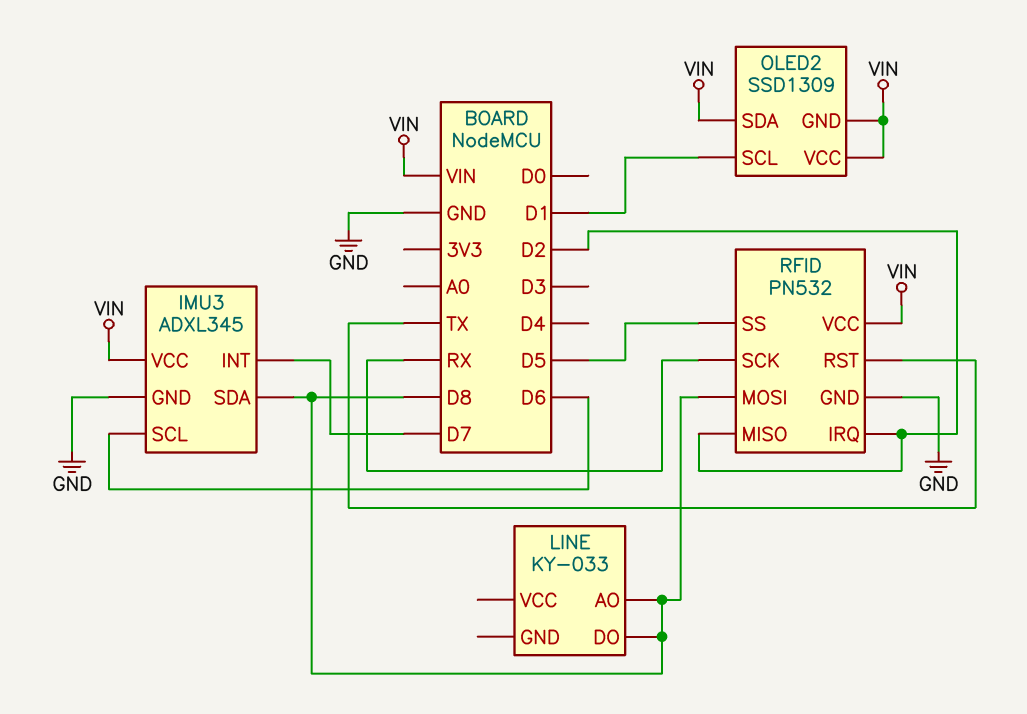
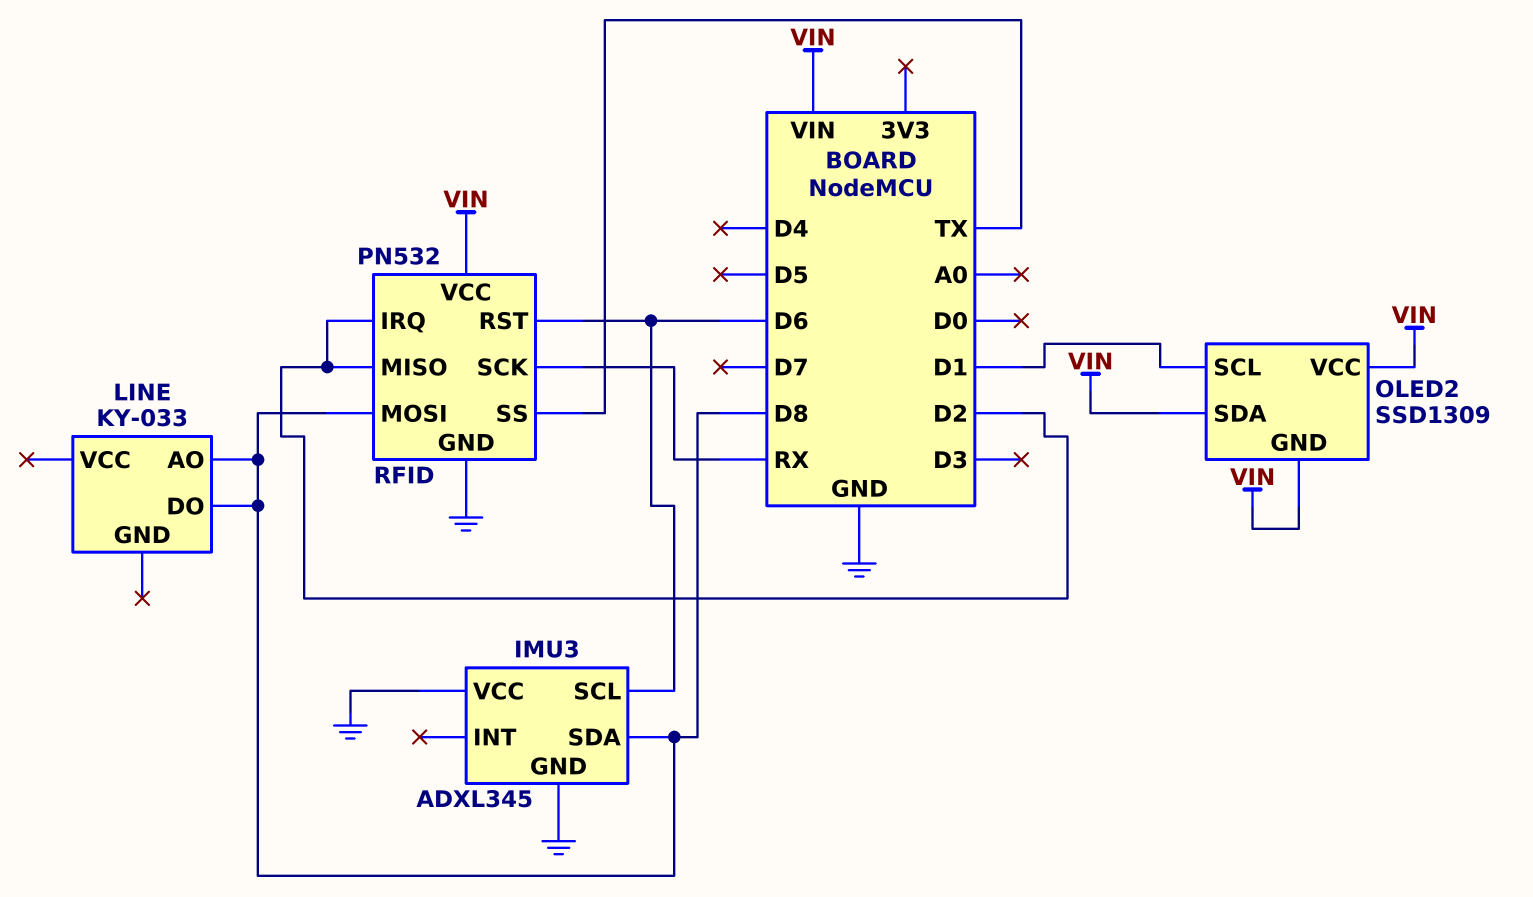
IMU3 pin INT: D7 -> none
IMU3 pin VCC: VIN -> GND
RFID pin RST: TX -> D6
RFID pin SS: D5 -> TX

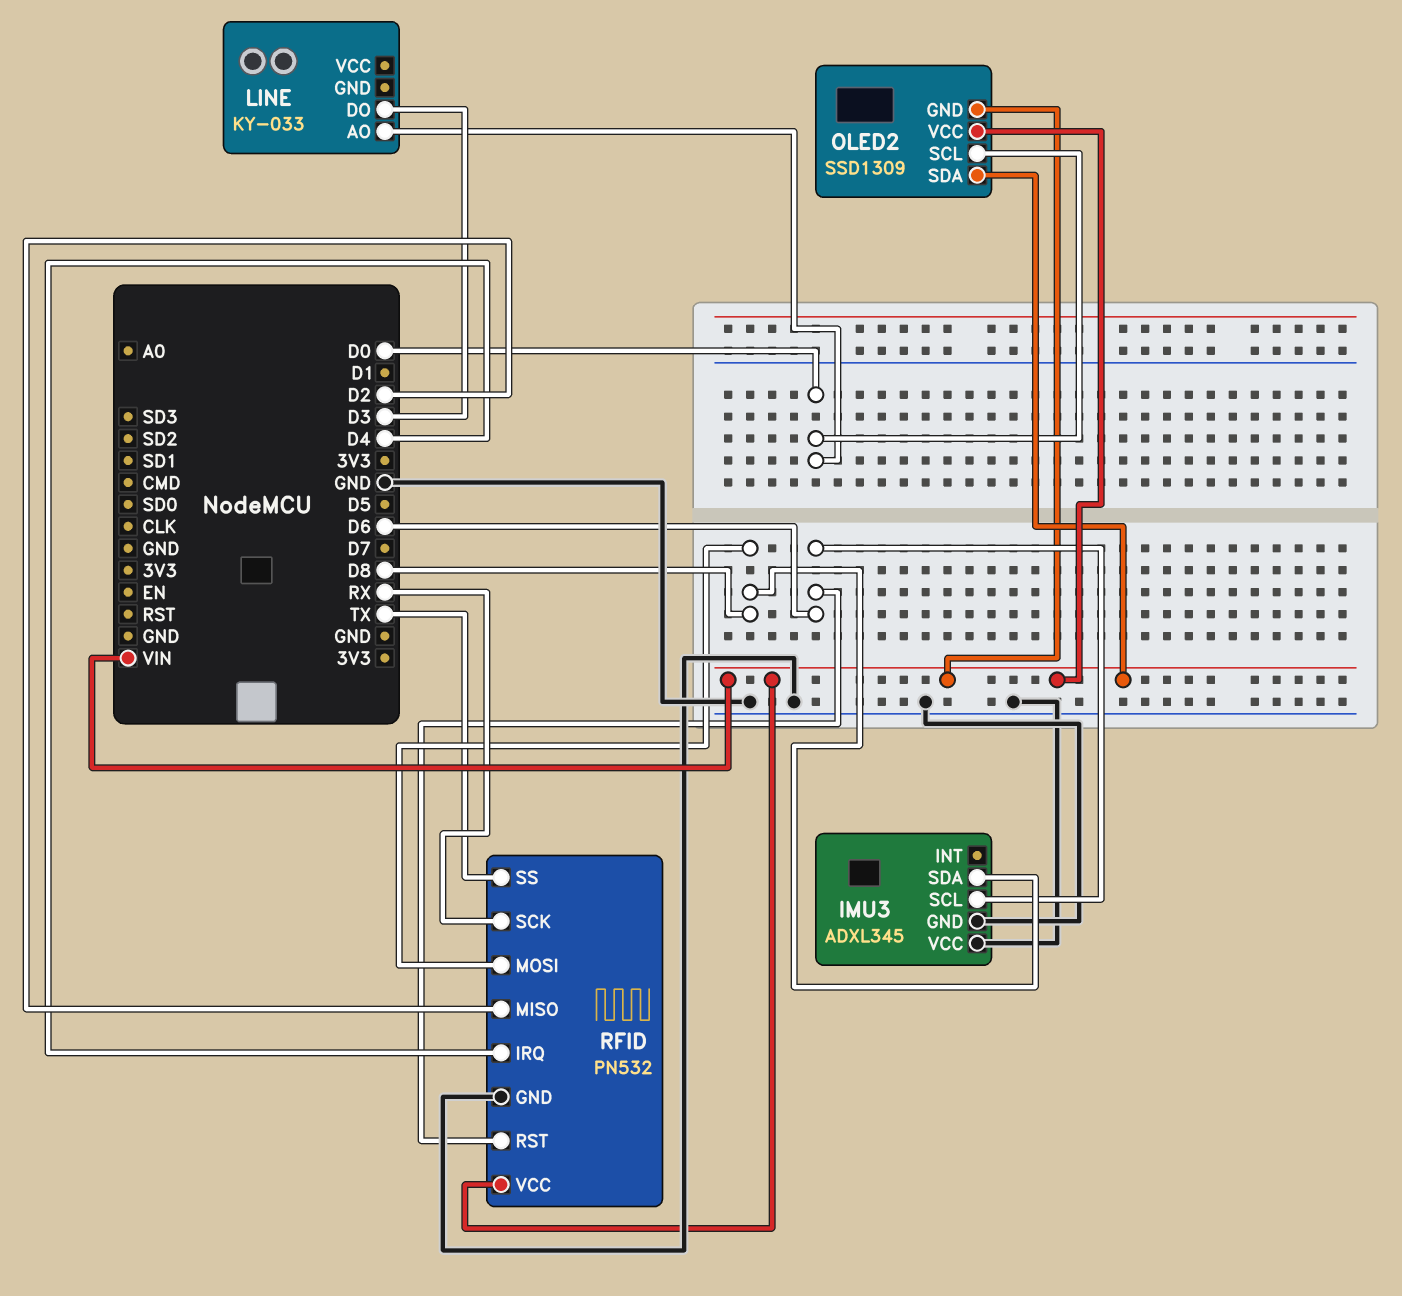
LINE pin AO: D8 -> D0
LINE pin DO: D8 -> D3
OLED2 pin SCL: D1 -> D0
RFID pin IRQ: D2 -> D4

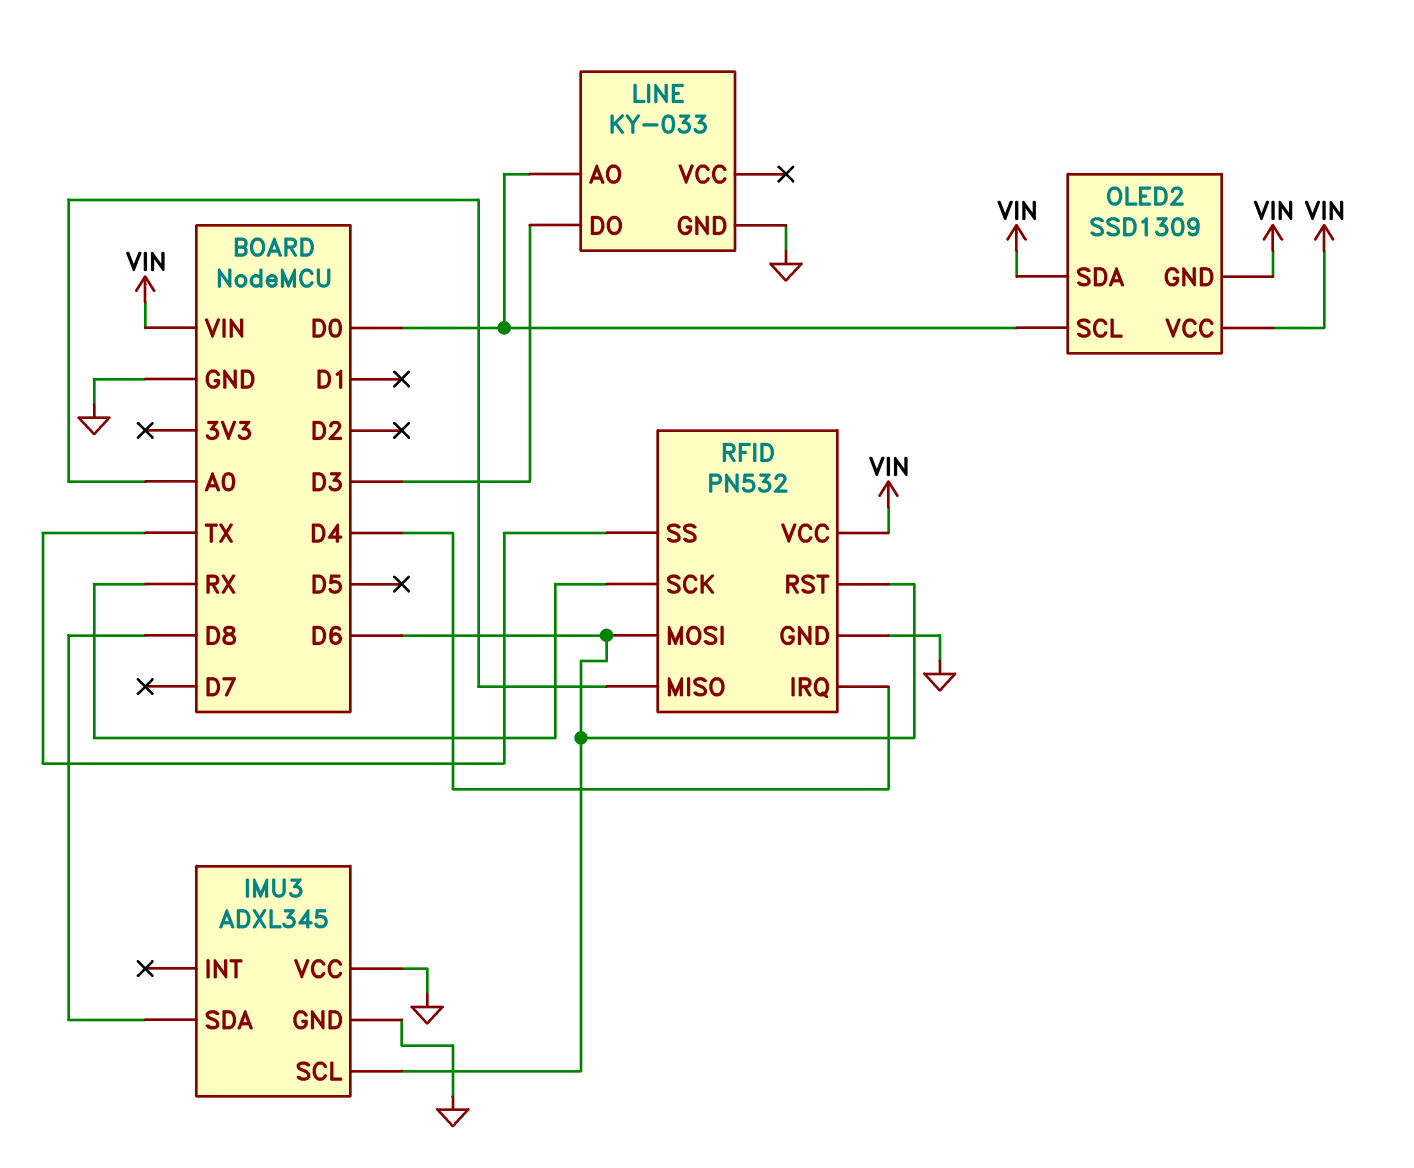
LINE pin GND: none -> GND
RFID pin MISO: D2 -> A0
RFID pin MOSI: D8 -> D6

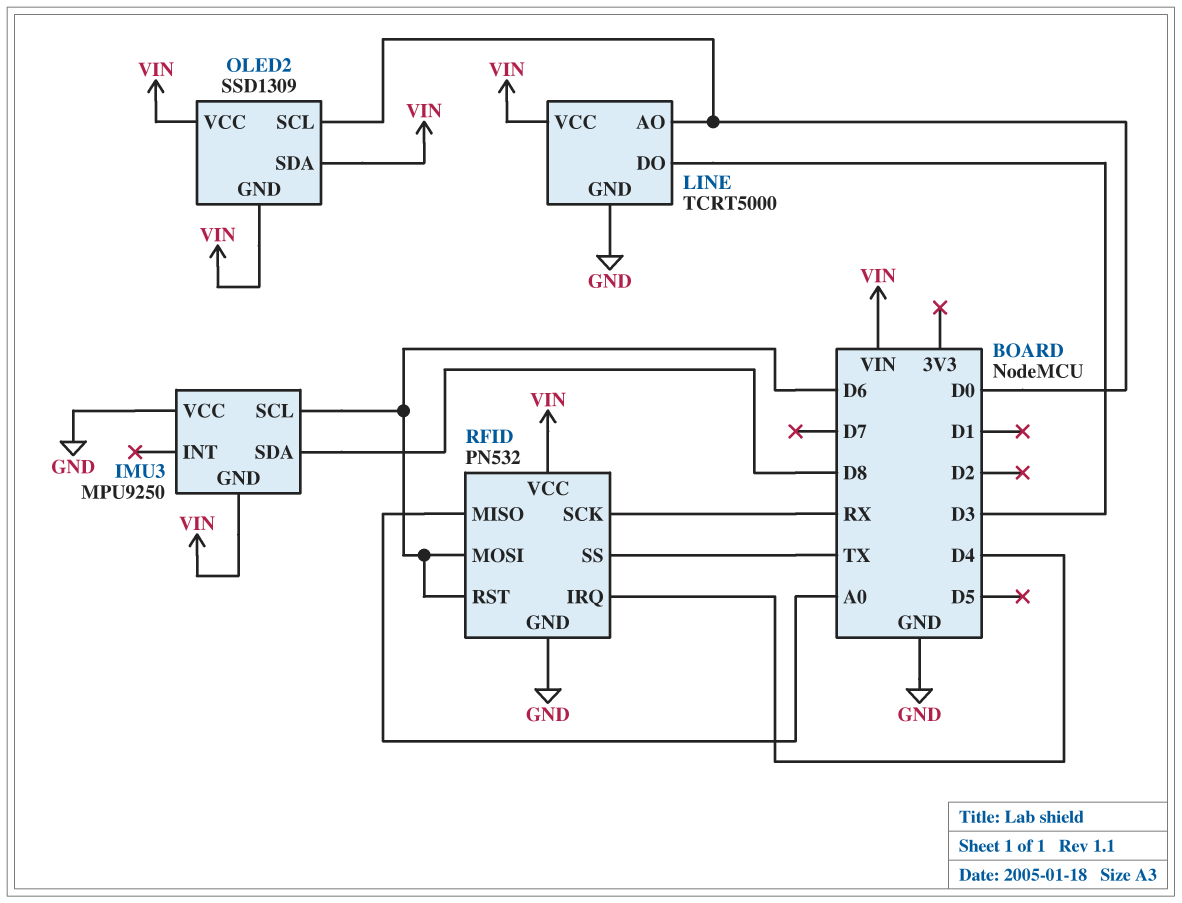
IMU3: ADXL345 -> MPU9250
IMU3 pin GND: GND -> VIN
LINE: KY-033 -> TCRT5000
LINE pin VCC: none -> VIN

